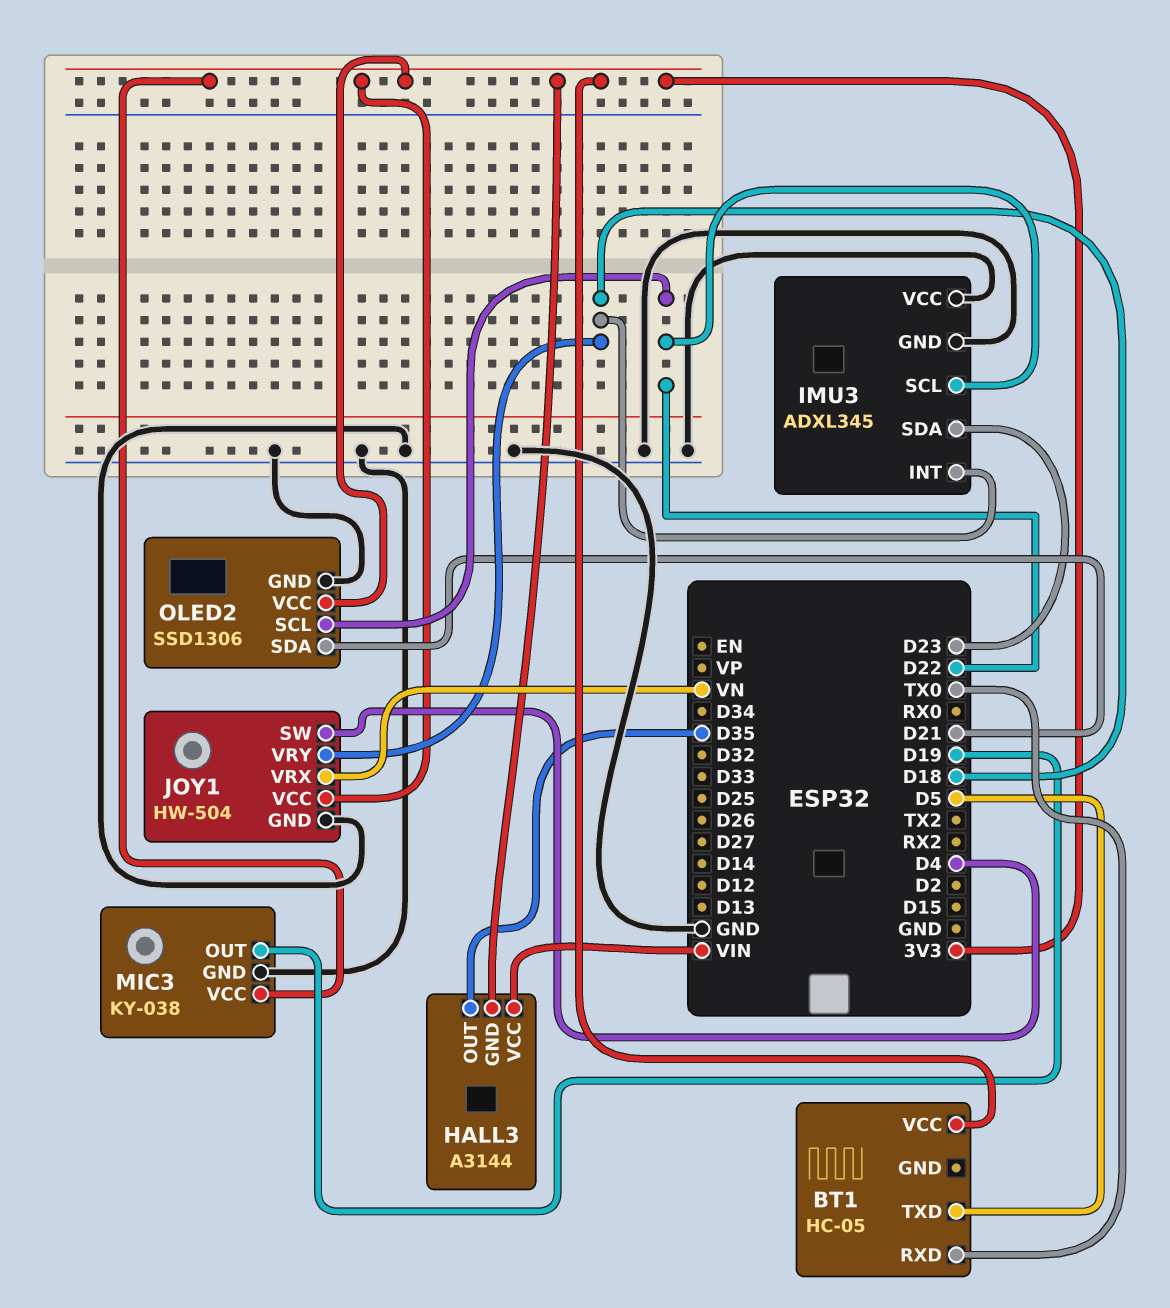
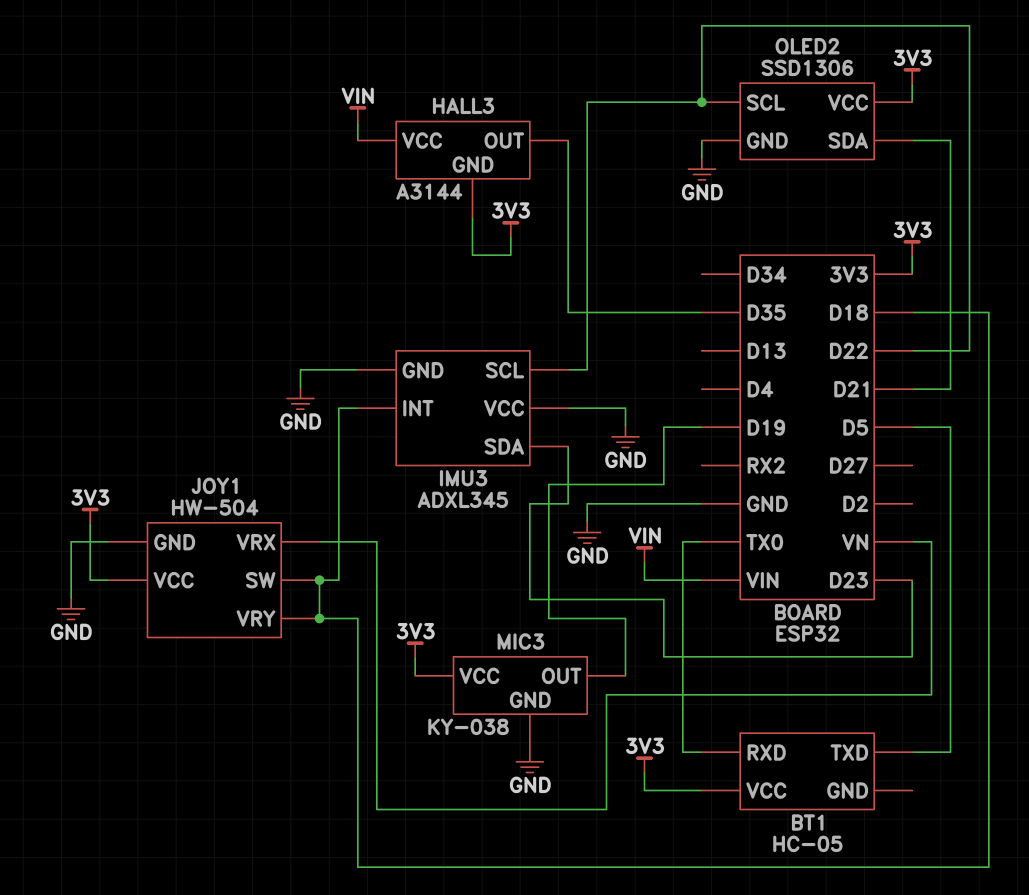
JOY1 pin SW: D4 -> D18

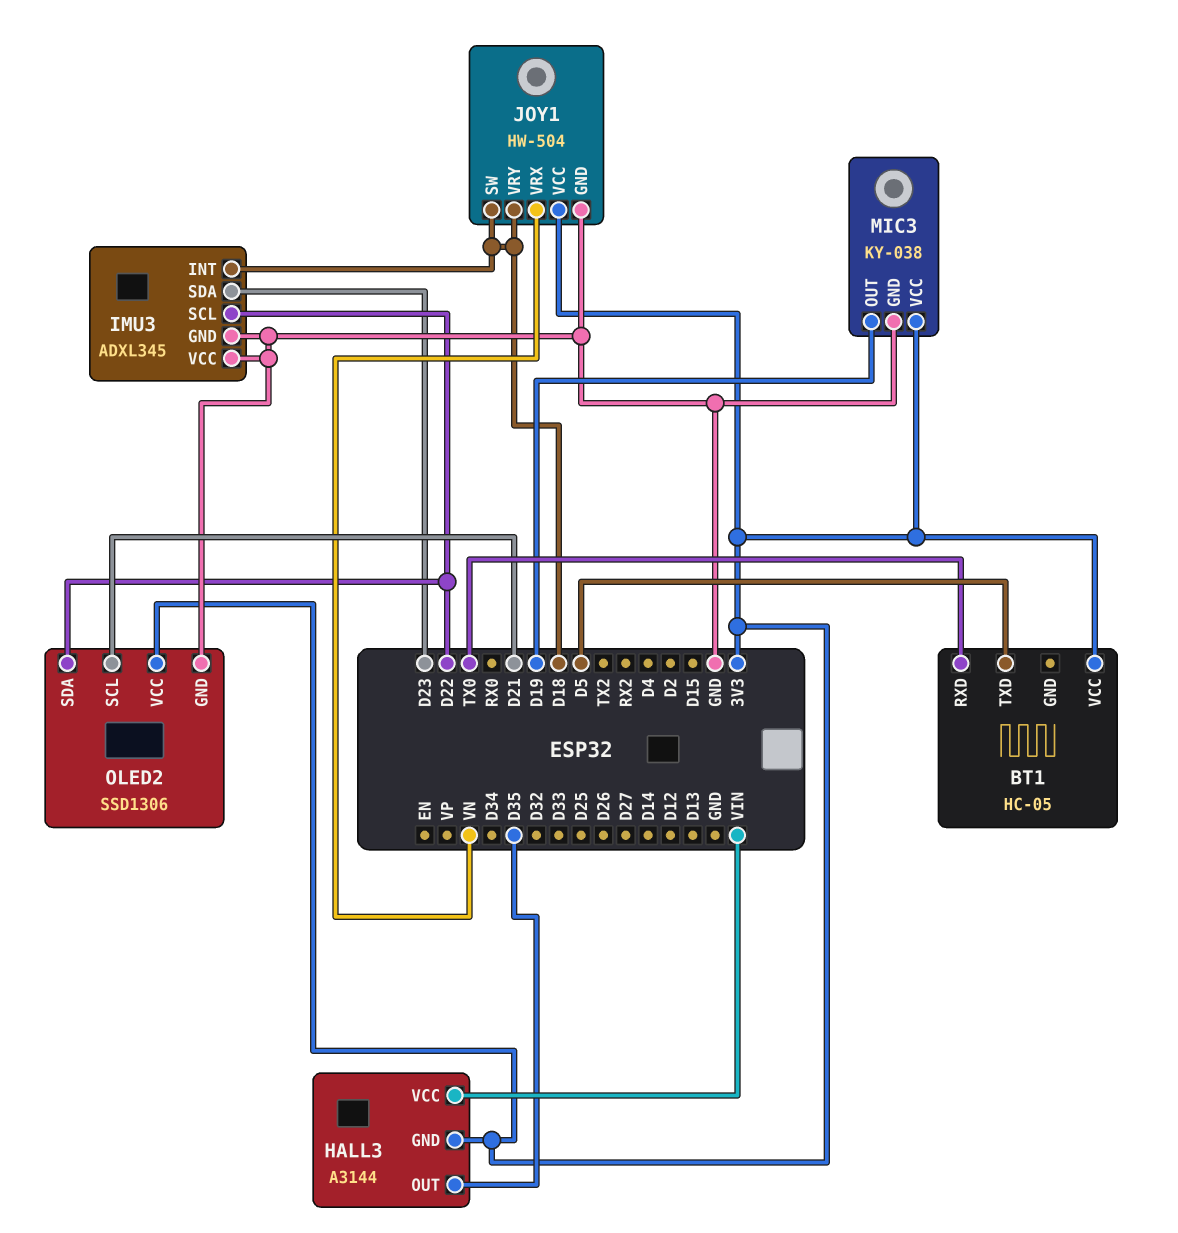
OLED2 pin SCL: D22 -> D21
OLED2 pin SDA: D21 -> D22

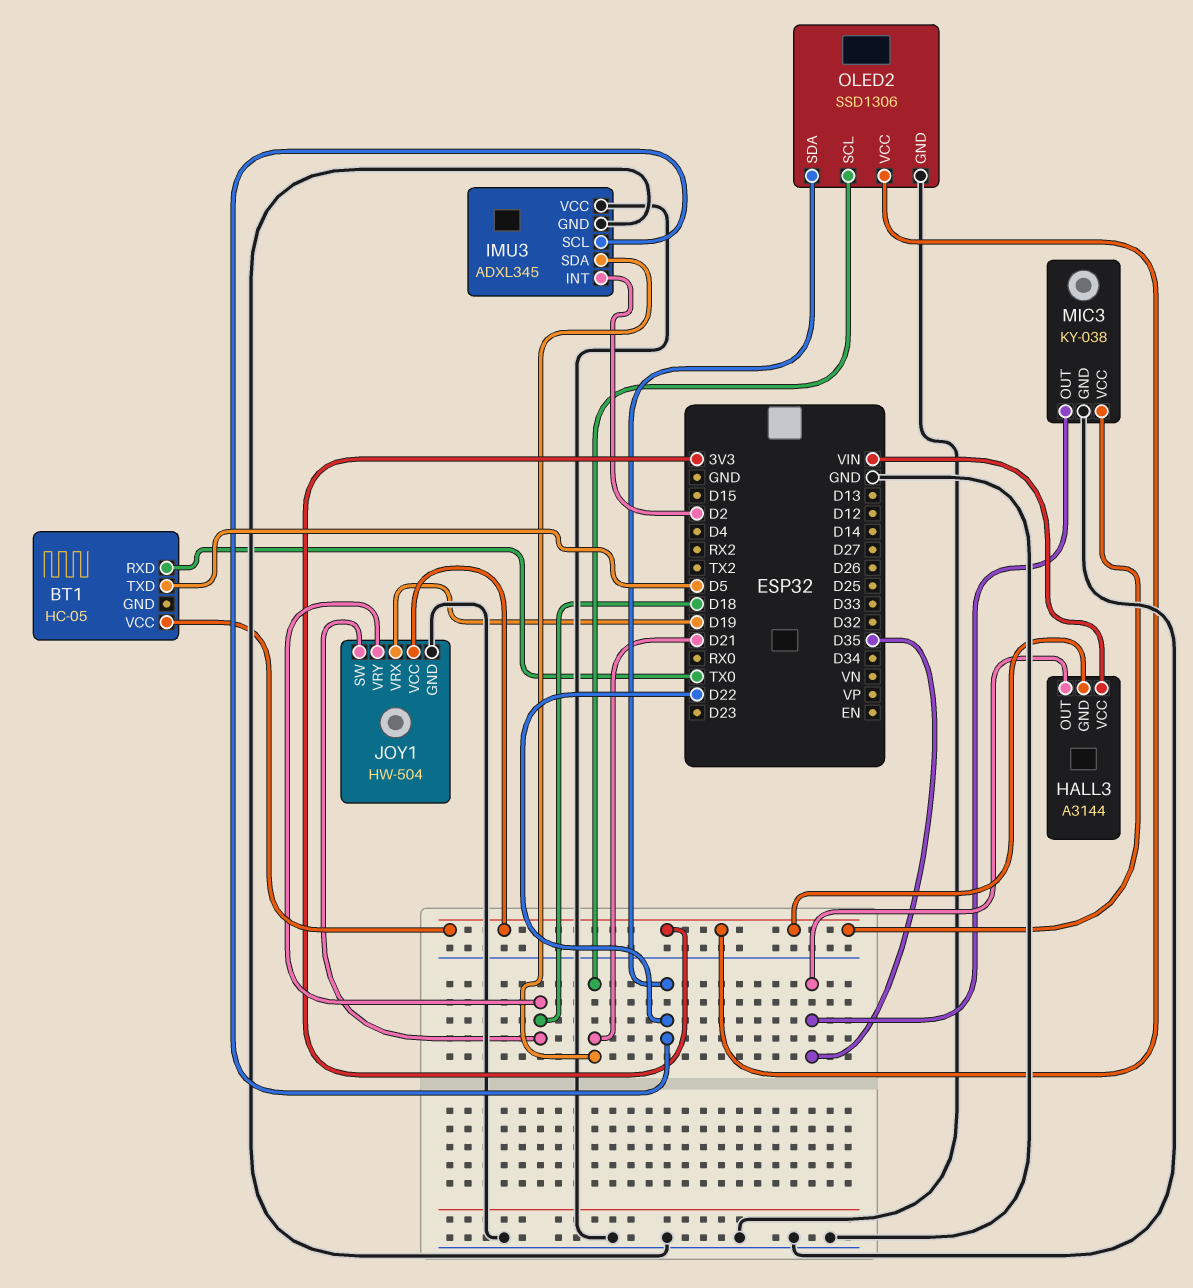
IMU3 pin INT: D18 -> D2
IMU3 pin SDA: D23 -> D21
JOY1 pin VRX: VN -> D19
MIC3 pin OUT: D19 -> D35

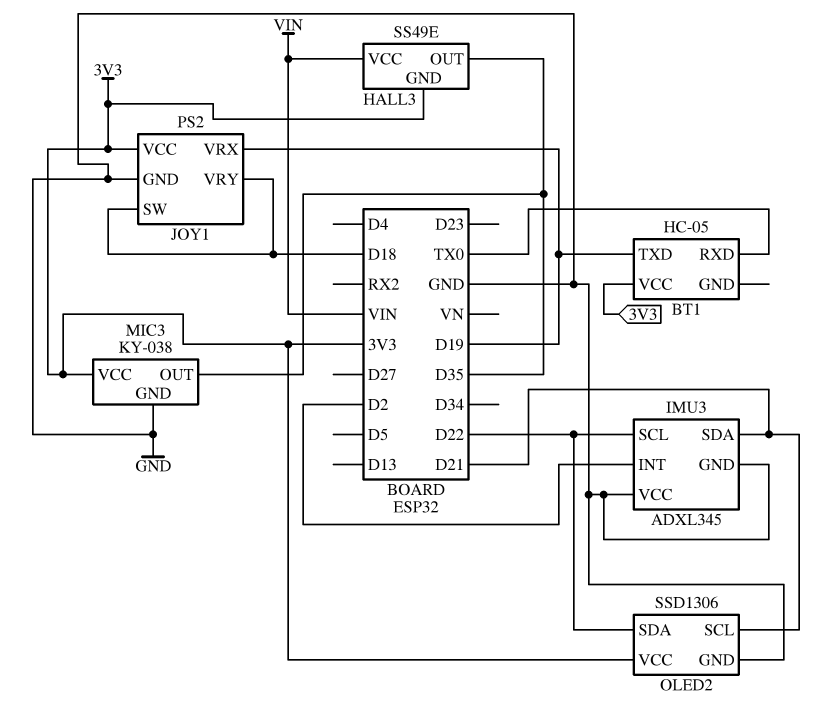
BT1 pin TXD: D5 -> D19
HALL3: A3144 -> SS49E
JOY1: HW-504 -> PS2

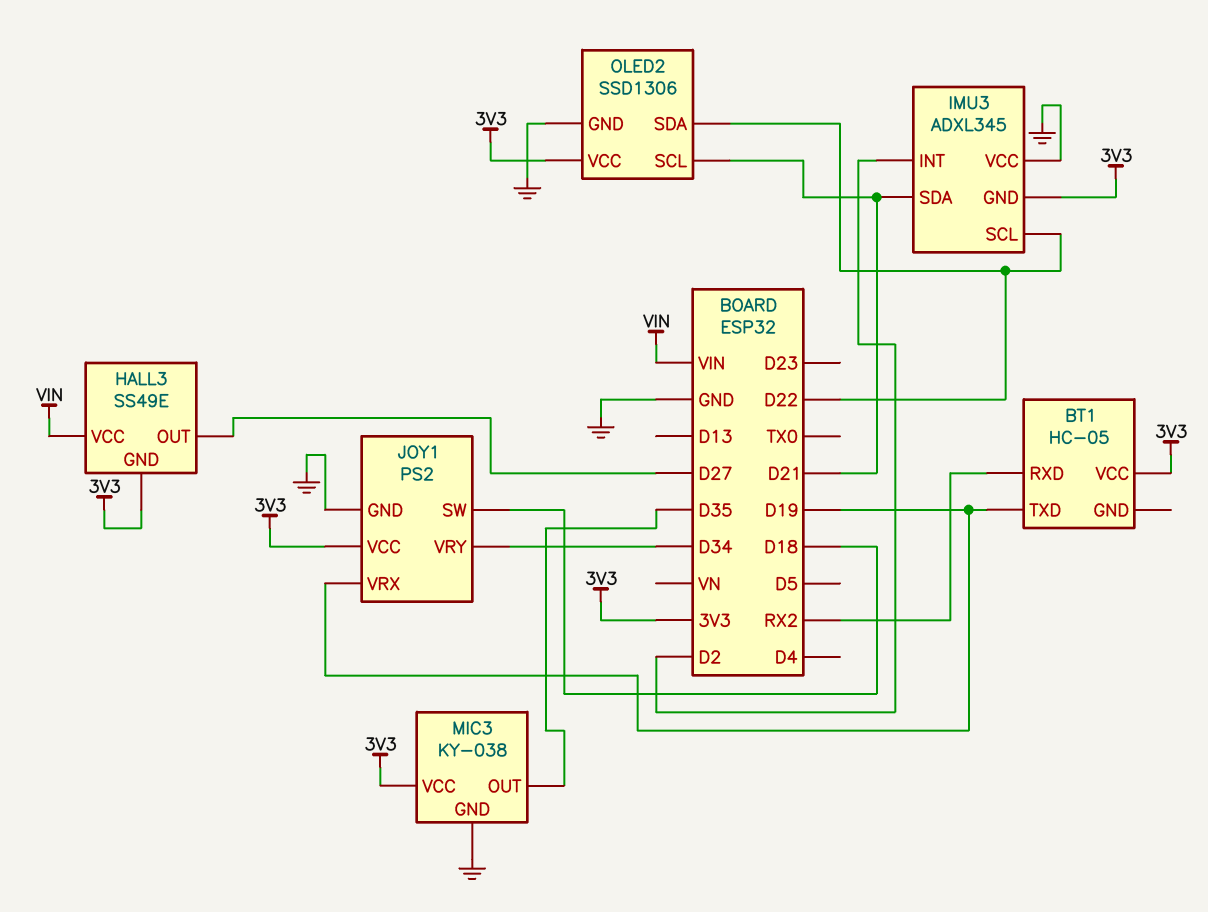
BT1 pin RXD: TX0 -> RX2
HALL3 pin OUT: D35 -> D27
IMU3 pin GND: GND -> 3V3
JOY1 pin VRY: D18 -> D34

